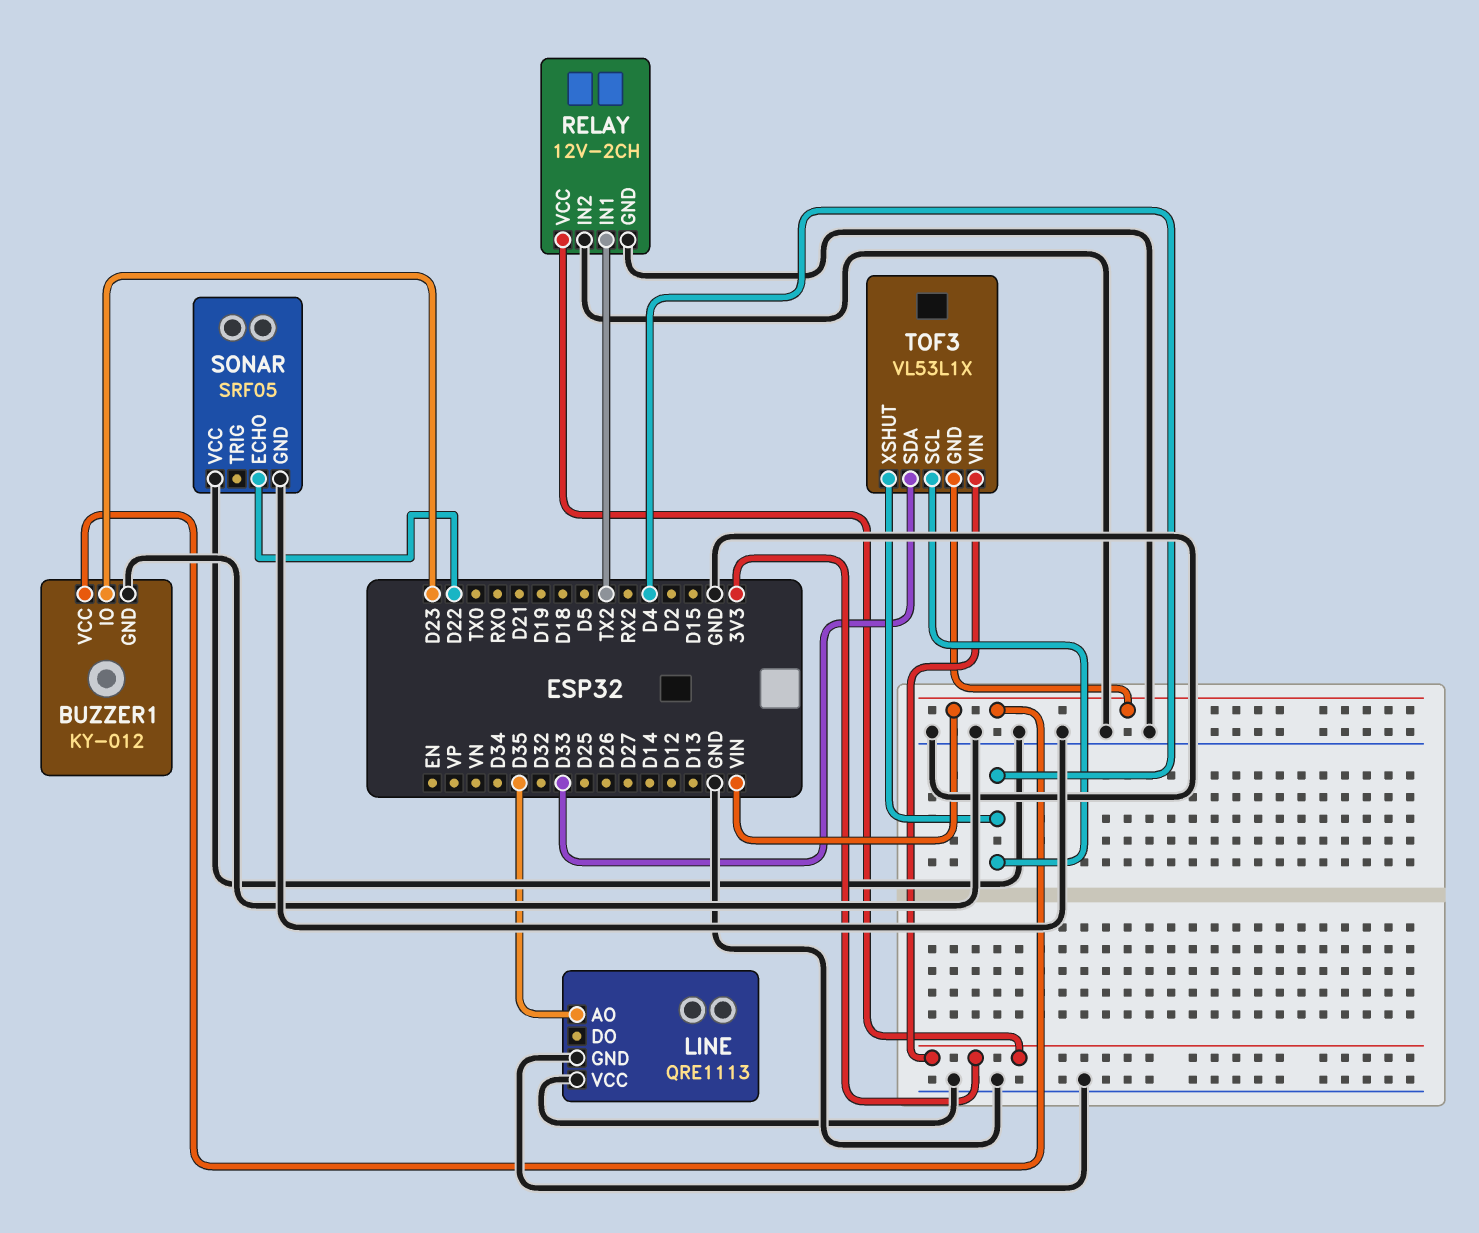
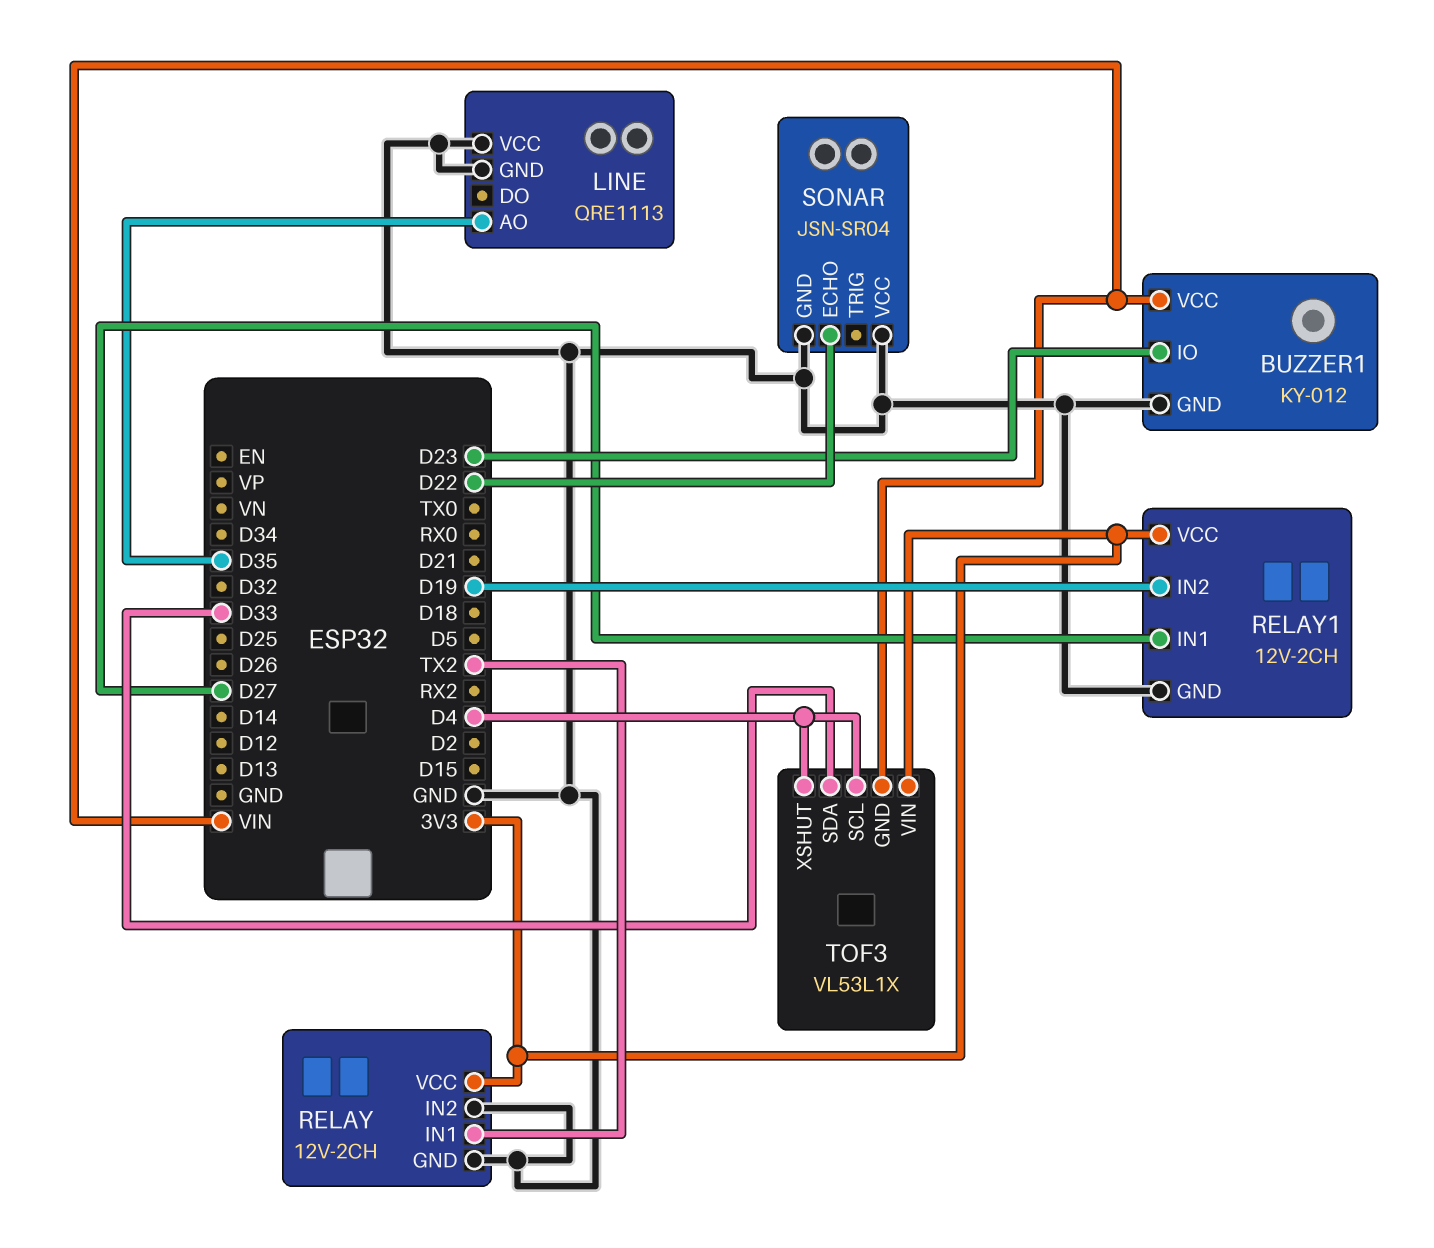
RELAY1: none -> 12V-2CH
RELAY1 pin GND: none -> GND
RELAY1 pin IN1: none -> D27
RELAY1 pin IN2: none -> D19
RELAY1 pin VCC: none -> 3V3
SONAR: SRF05 -> JSN-SR04

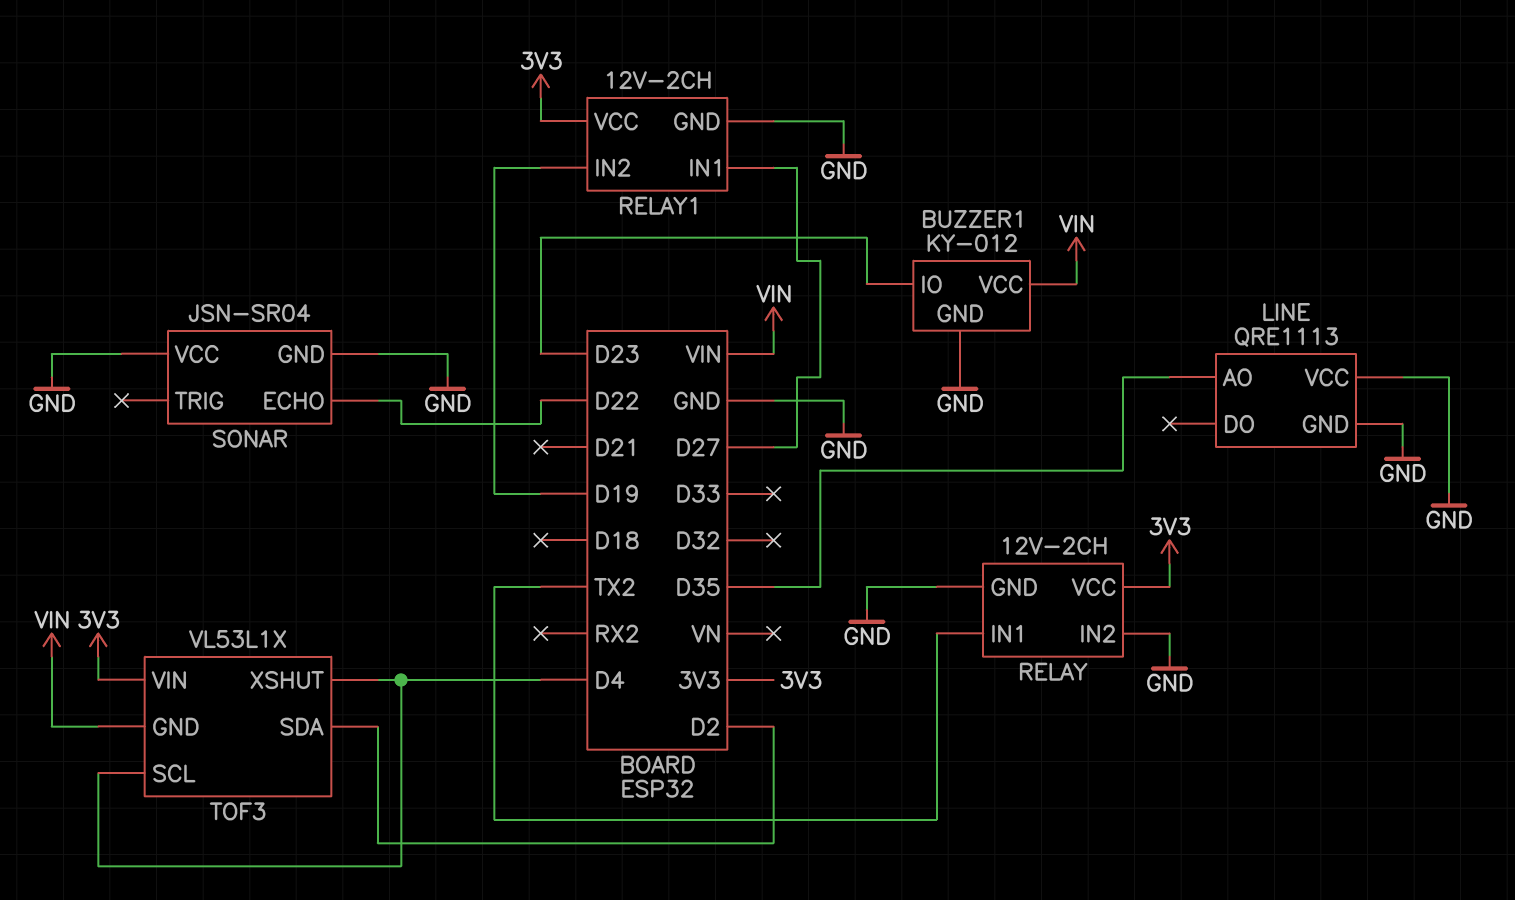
TOF3 pin SDA: D33 -> D2

